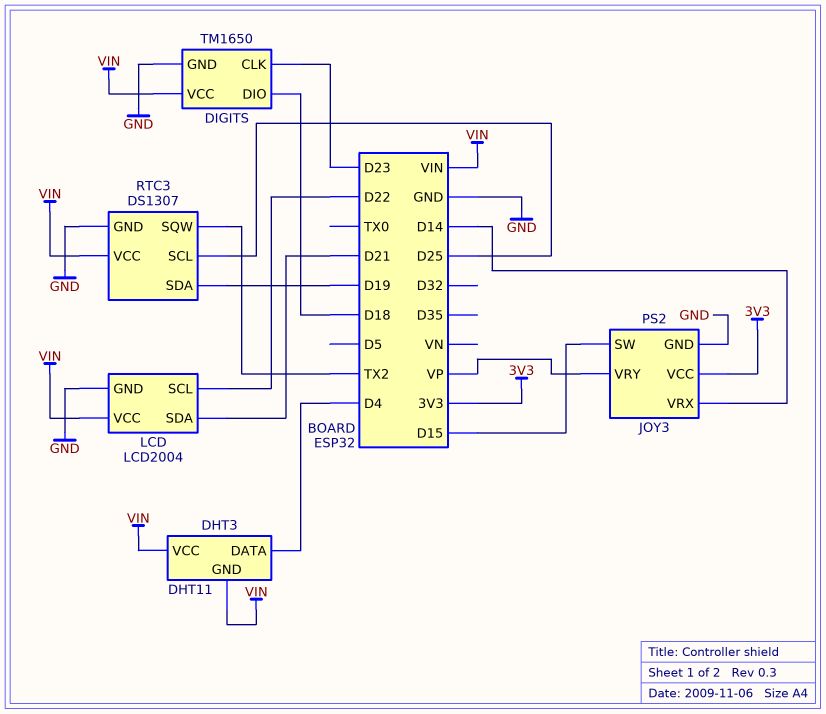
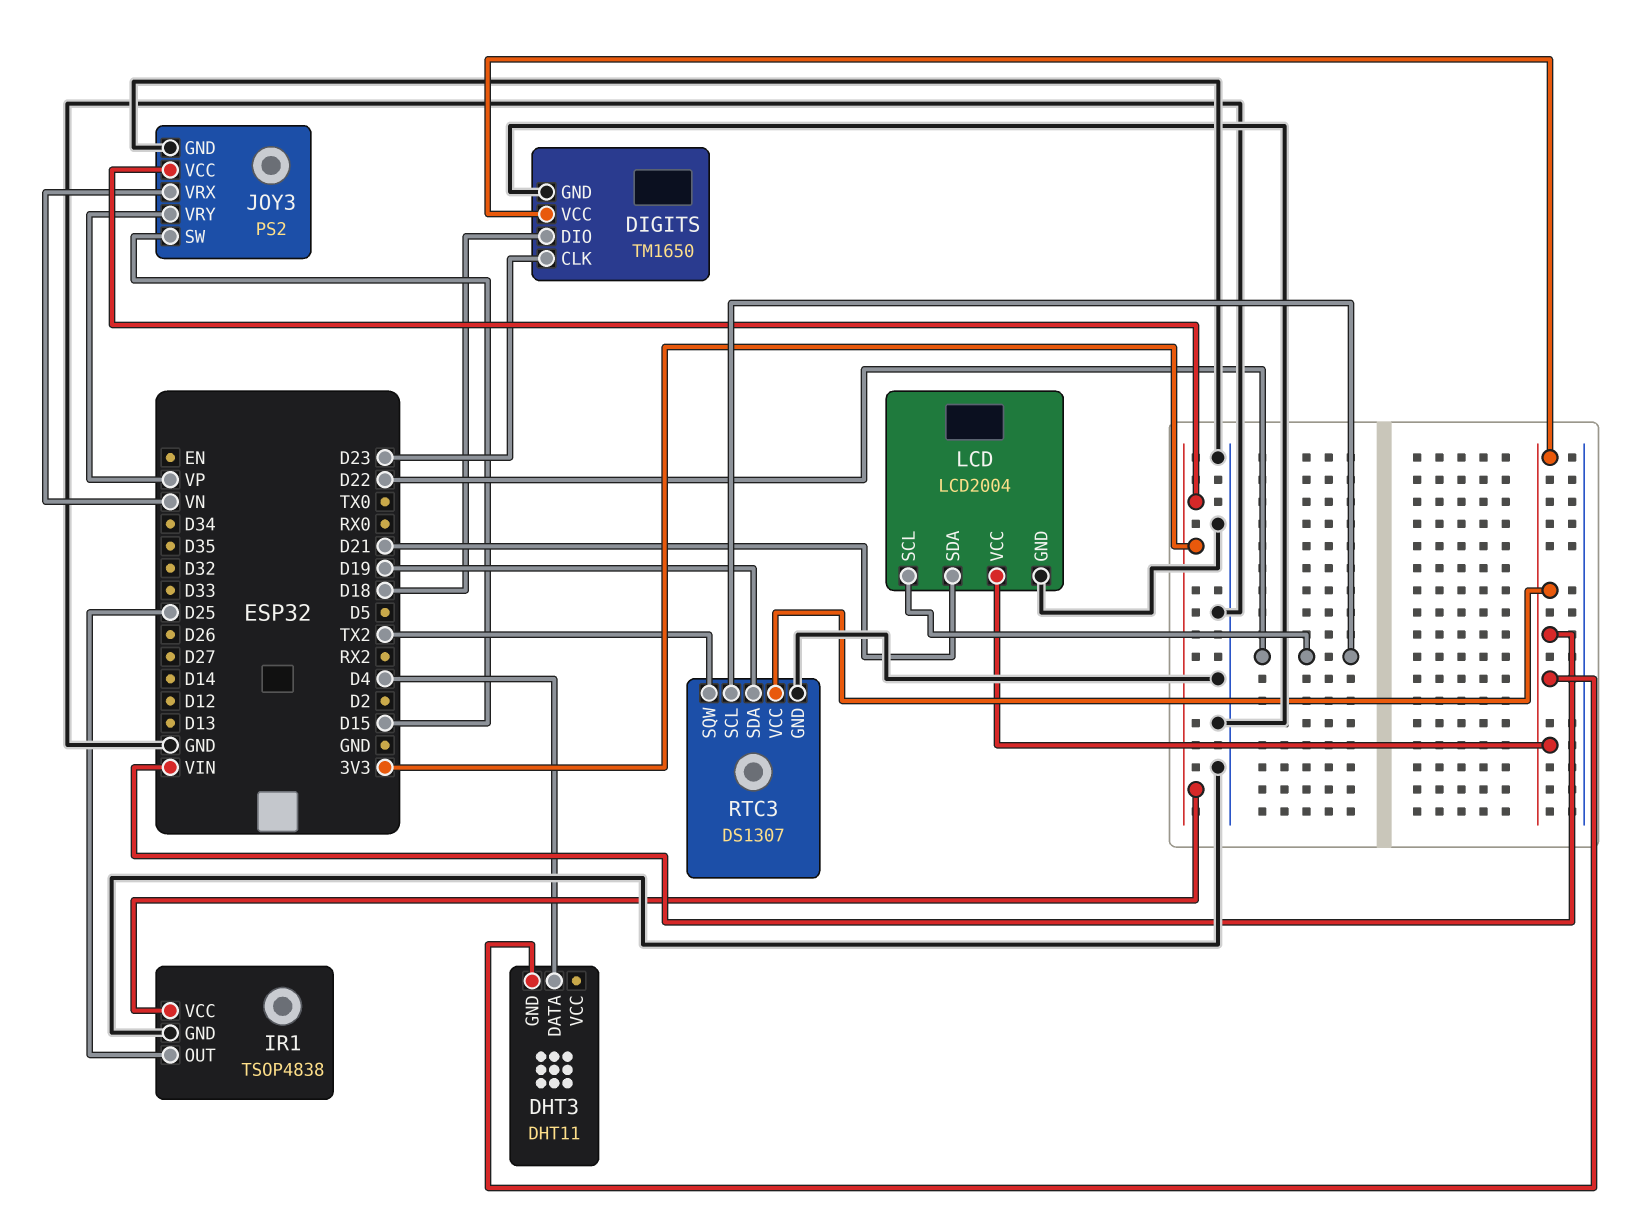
DHT3 pin VCC: VIN -> none
IR1: none -> TSOP4838
IR1 pin GND: none -> GND
IR1 pin OUT: none -> D25
IR1 pin VCC: none -> 3V3
JOY3 pin VRX: D14 -> VN
RTC3 pin SCL: D25 -> D22

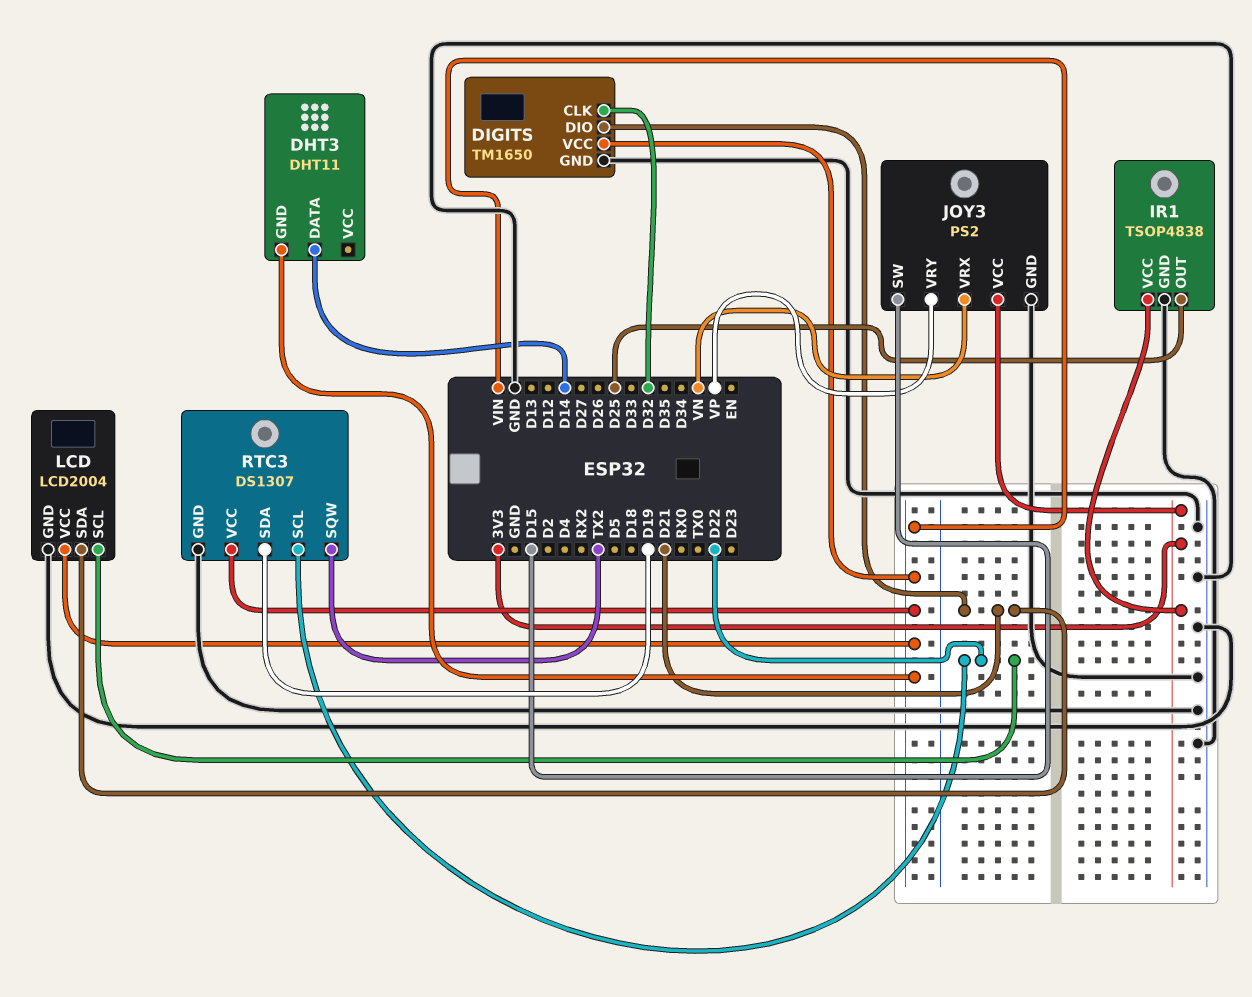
DHT3 pin DATA: D4 -> D14
DIGITS pin CLK: D23 -> D32
DIGITS pin DIO: D18 -> D21

